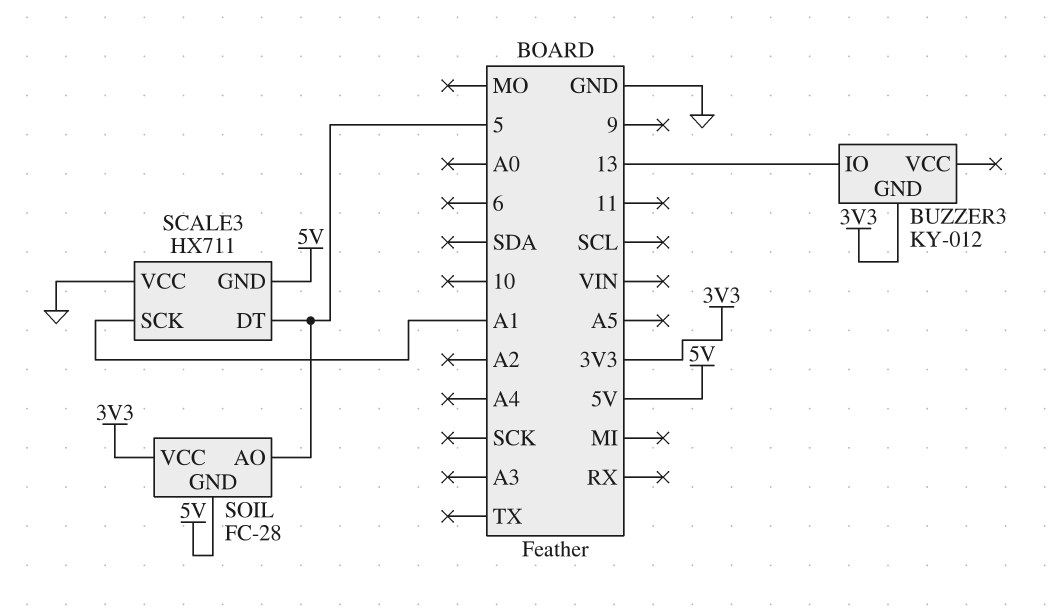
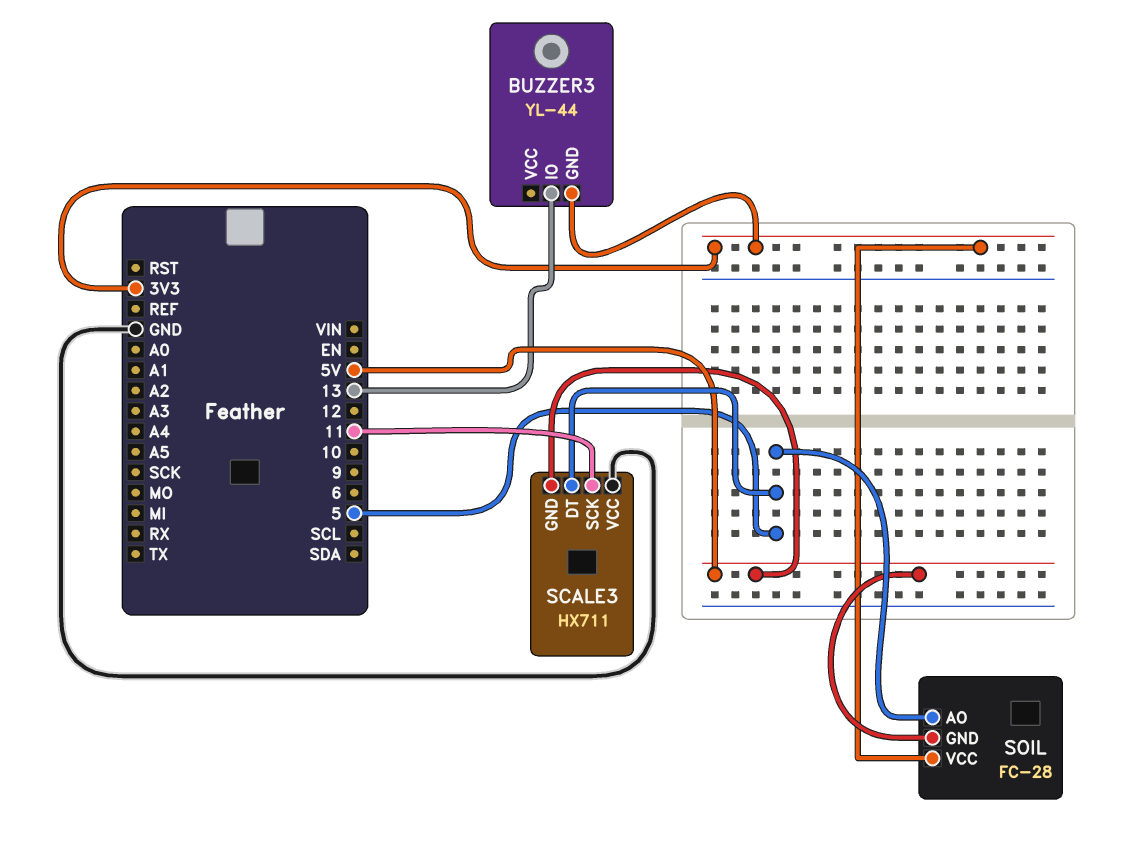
BUZZER3: KY-012 -> YL-44
SCALE3 pin SCK: A1 -> 11

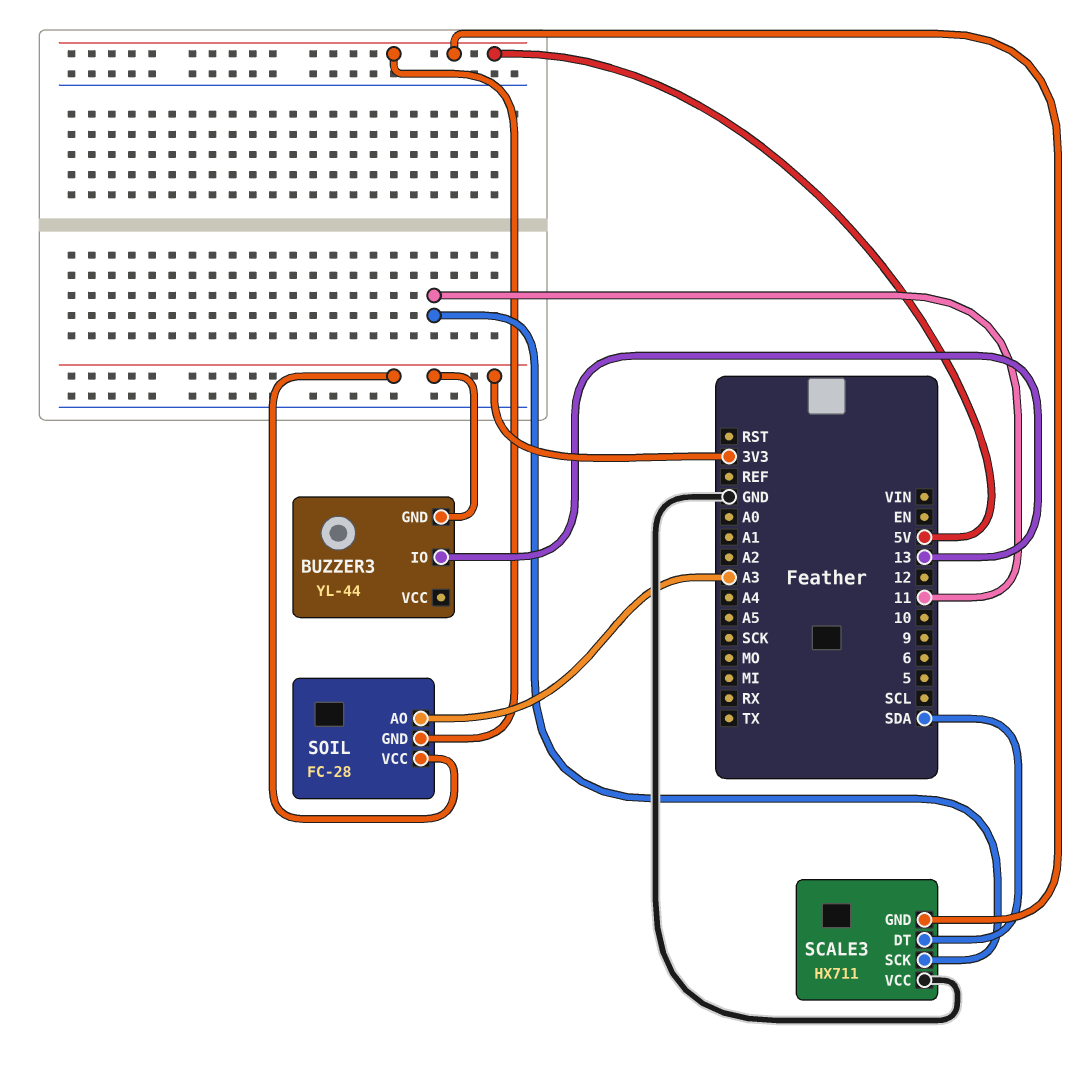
SCALE3 pin DT: 5 -> SDA
SOIL pin AO: 5 -> A3

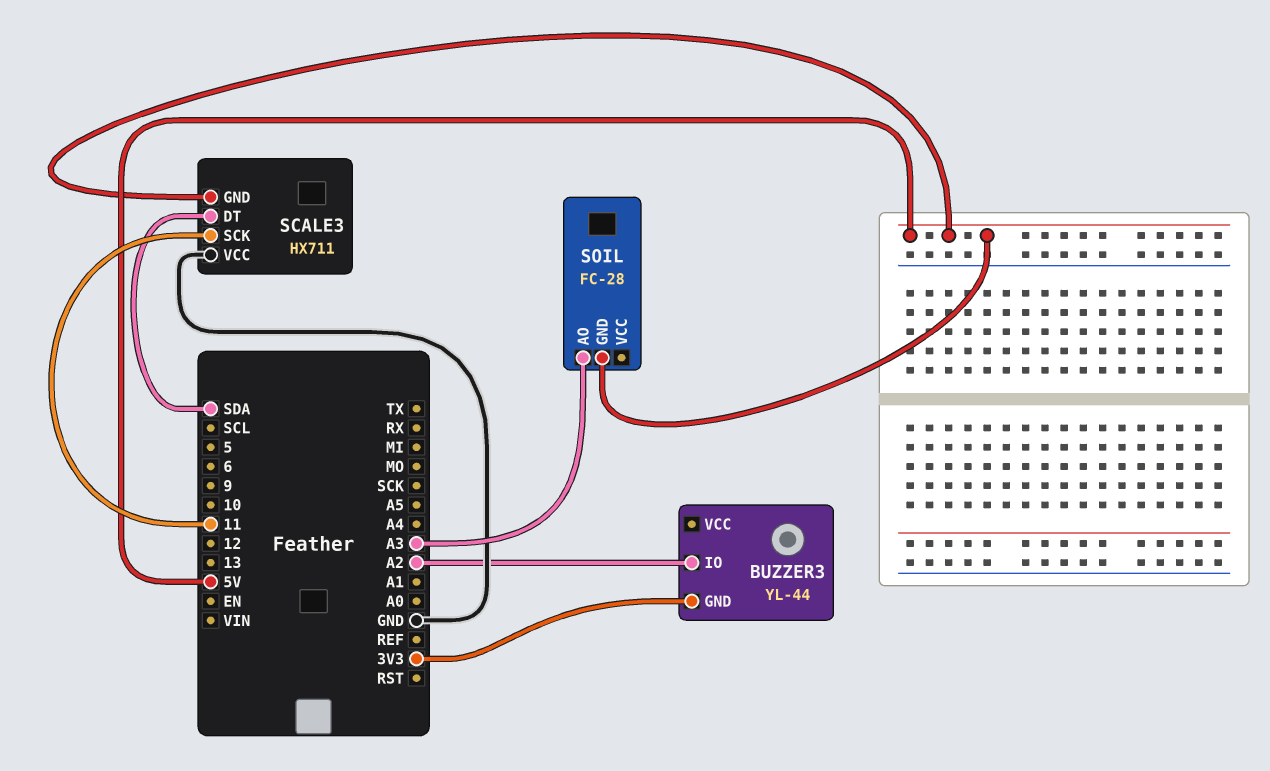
BUZZER3 pin IO: 13 -> A2
SOIL pin VCC: 3V3 -> none

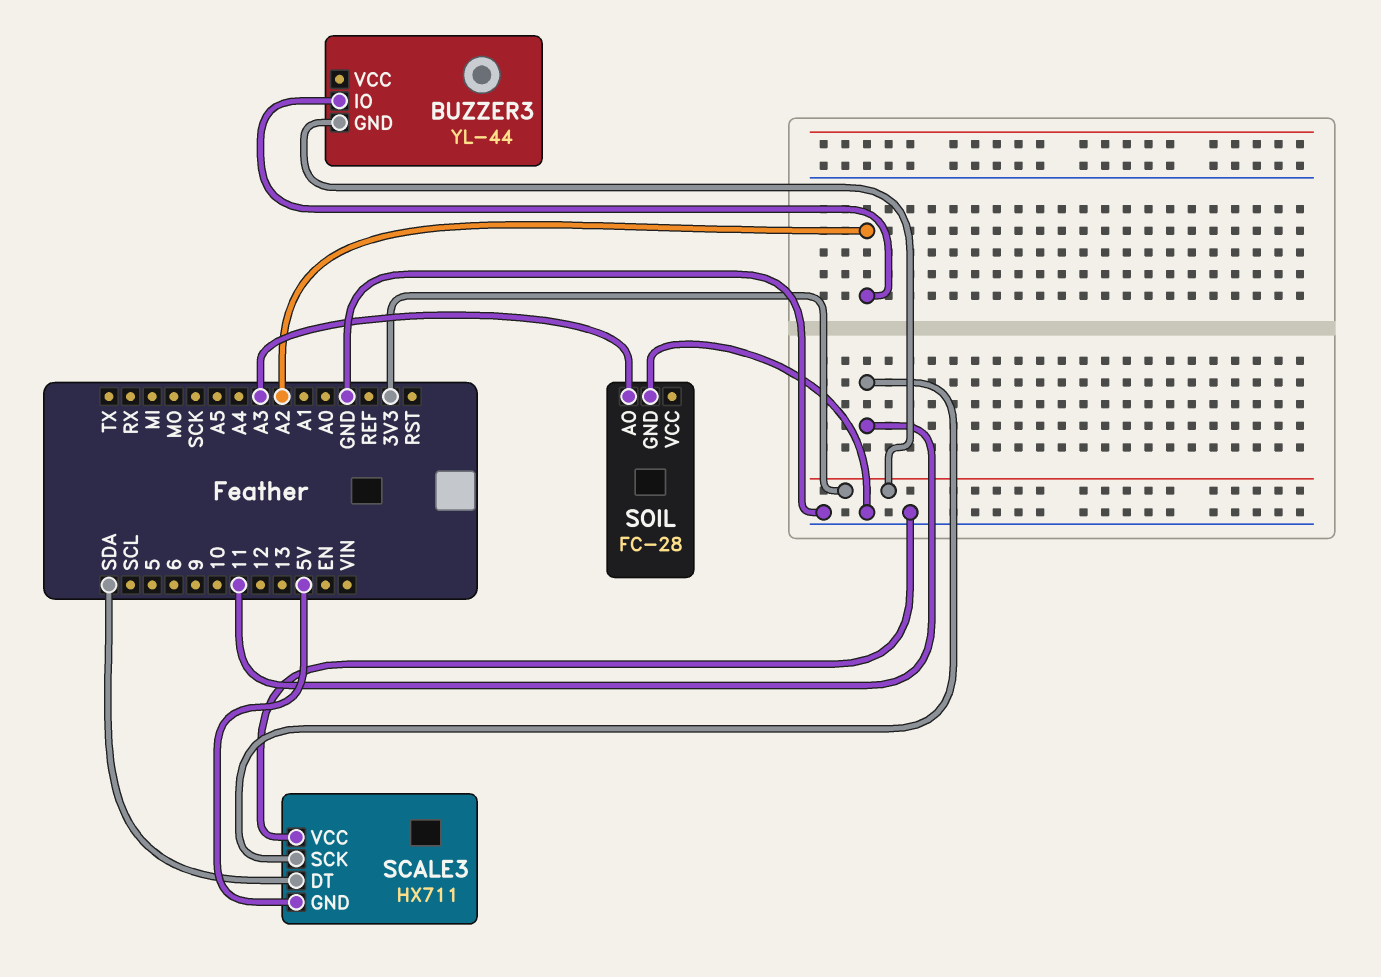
SOIL pin GND: 5V -> GND

